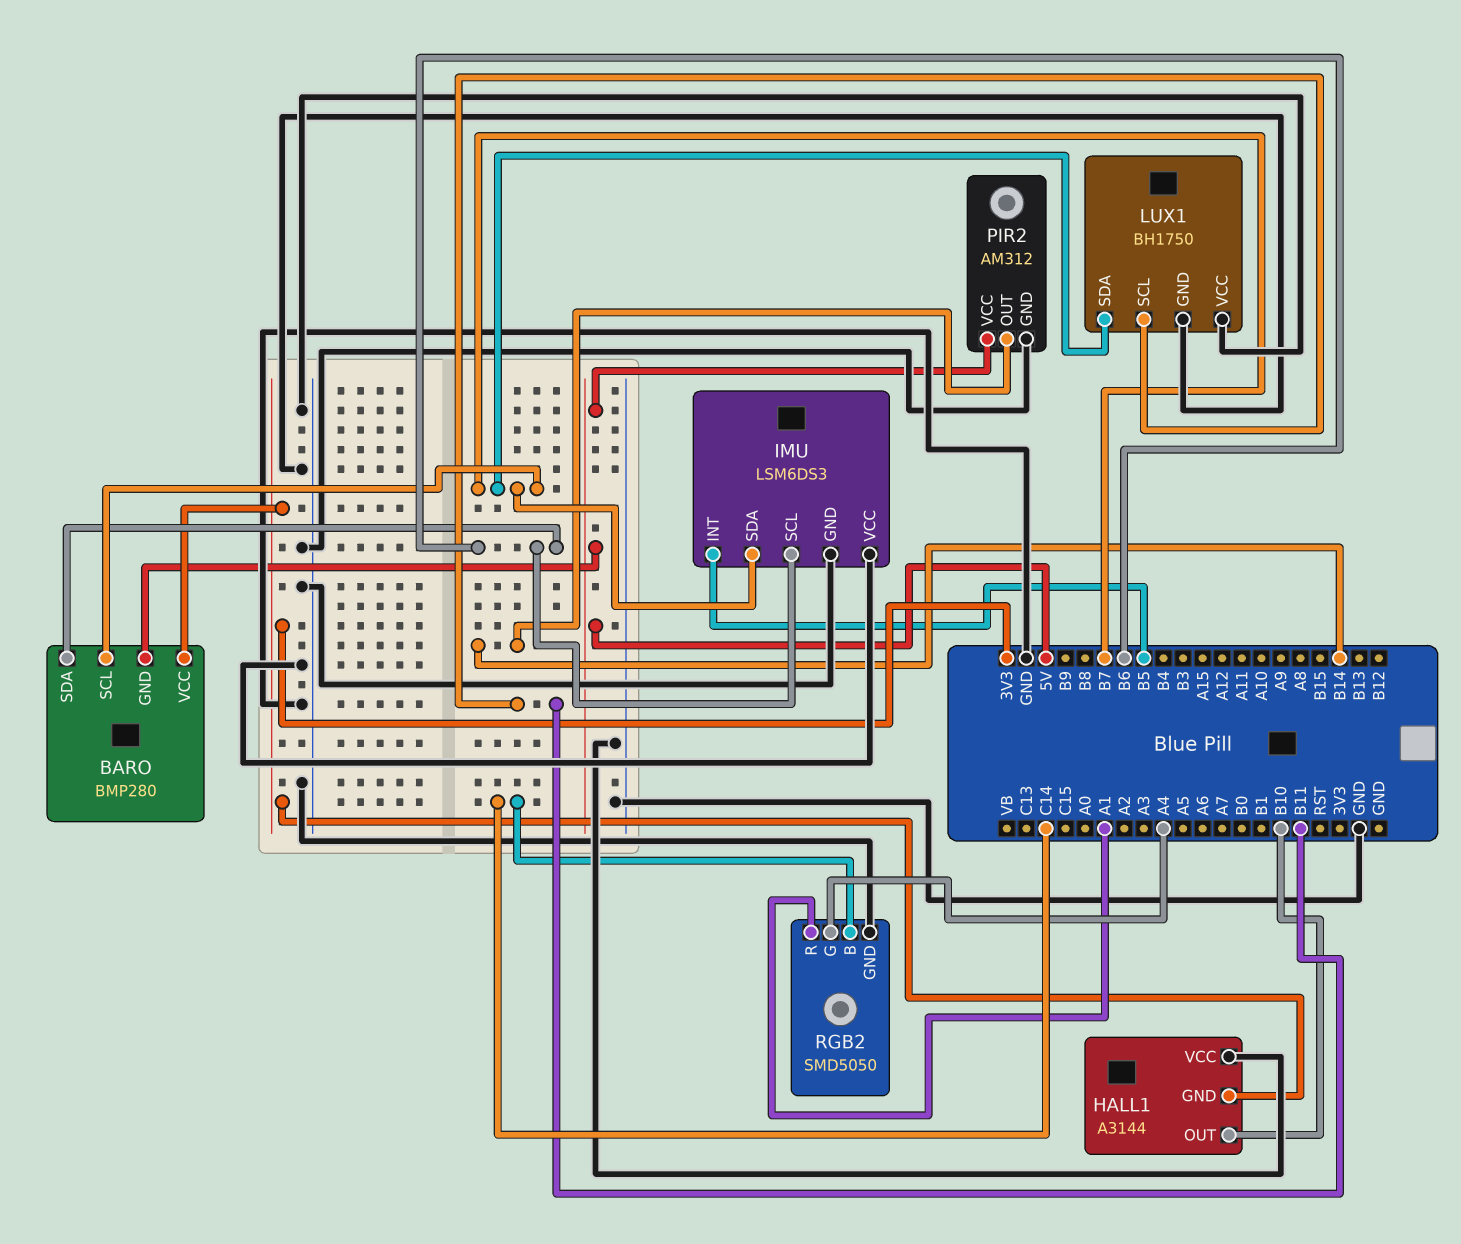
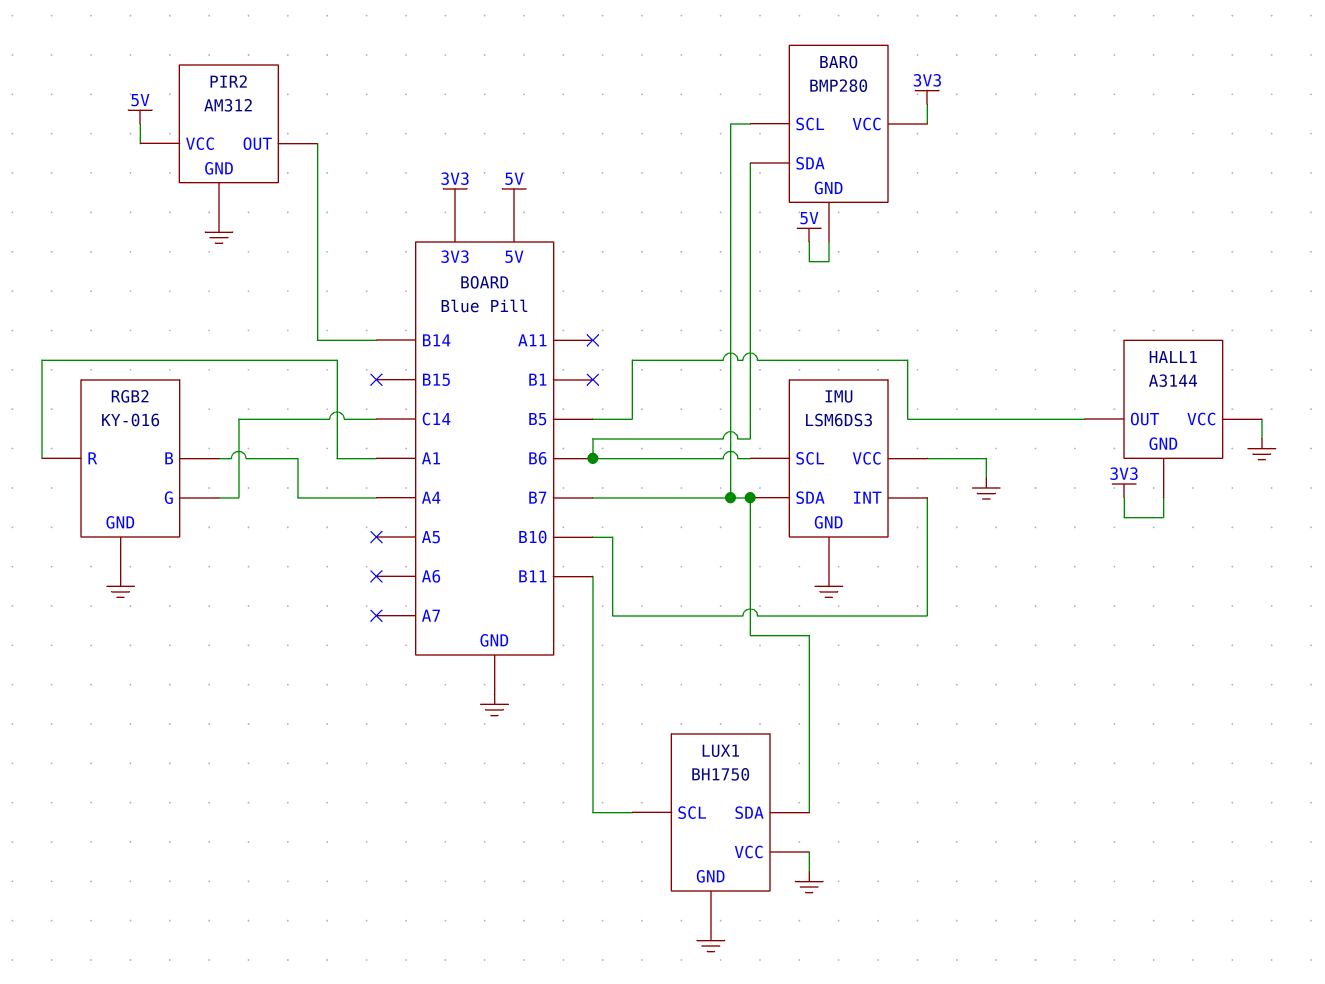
HALL1 pin OUT: B10 -> B5
IMU pin INT: B5 -> B10
RGB2: SMD5050 -> KY-016
RGB2 pin B: C14 -> A4
RGB2 pin G: A4 -> C14

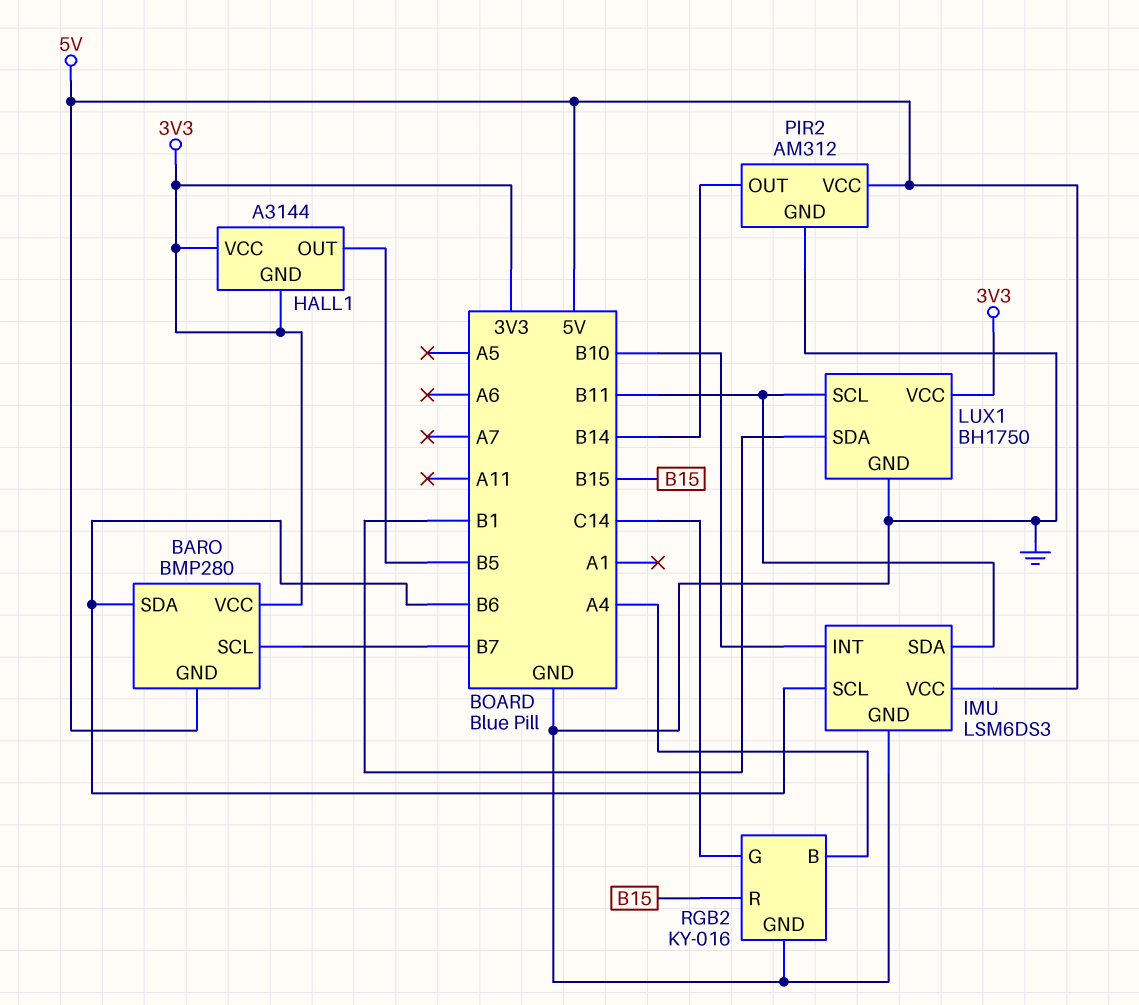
HALL1 pin VCC: GND -> 3V3
IMU pin SDA: B7 -> B11
IMU pin VCC: GND -> 5V
LUX1 pin SDA: B7 -> B1
LUX1 pin VCC: GND -> 3V3
RGB2 pin R: A1 -> B15

